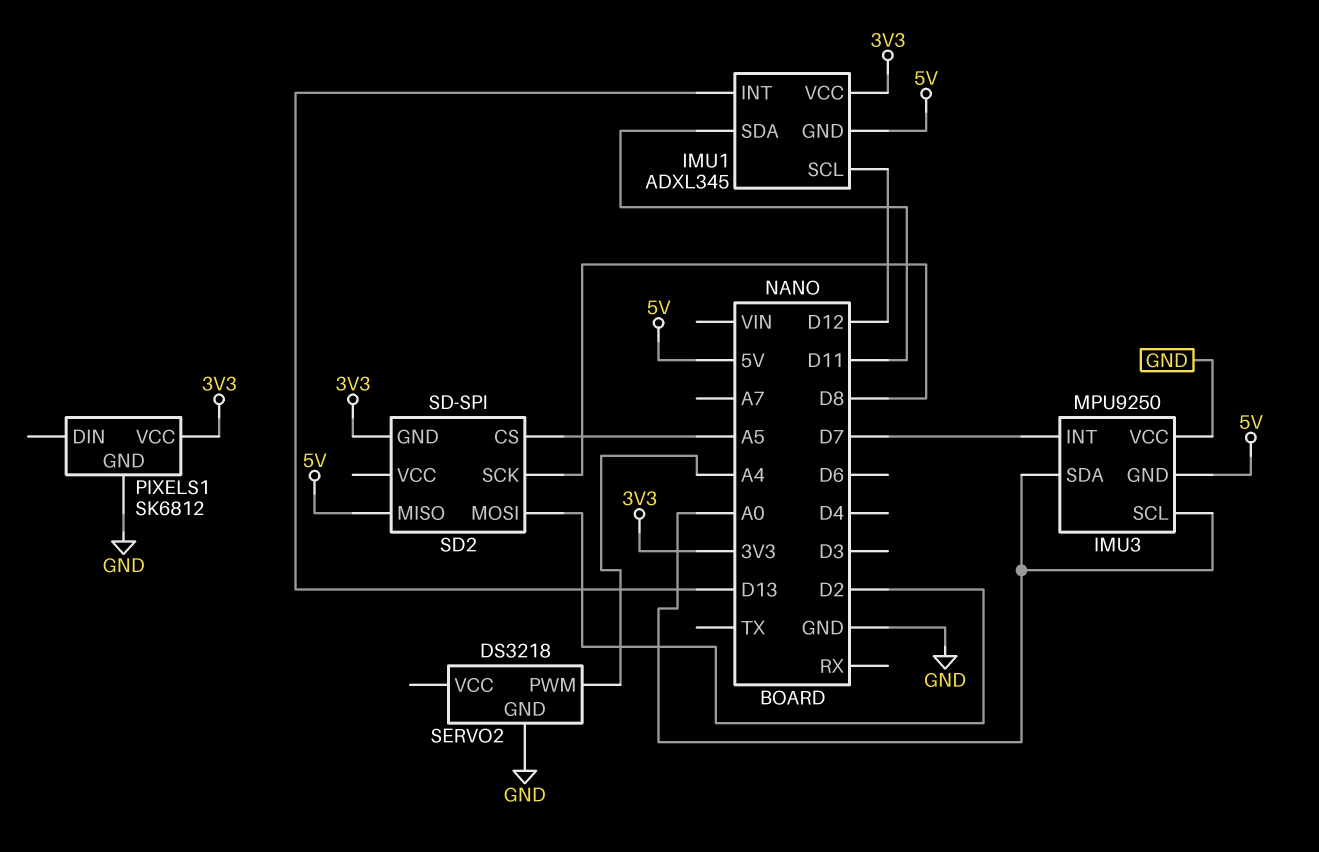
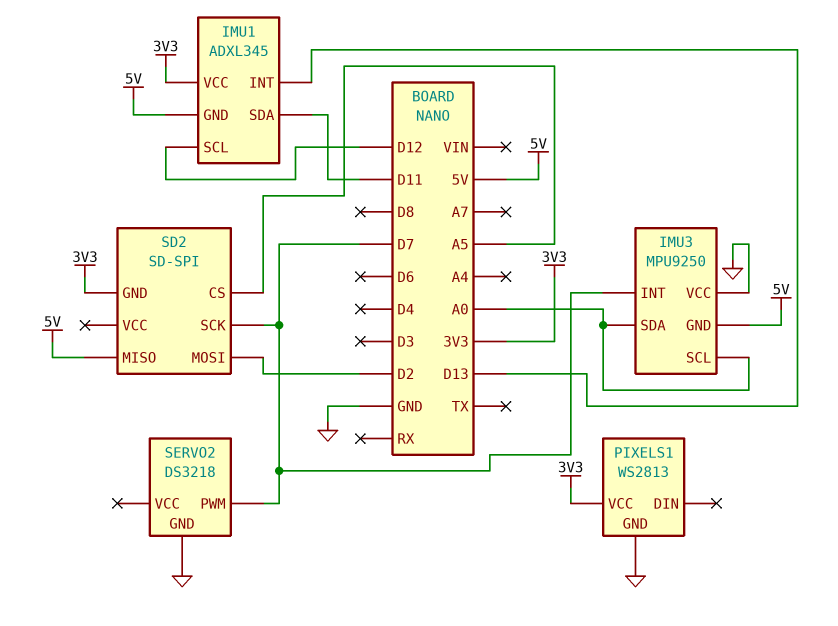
PIXELS1: SK6812 -> WS2813
SD2 pin SCK: D8 -> D7
SERVO2 pin PWM: A4 -> D7

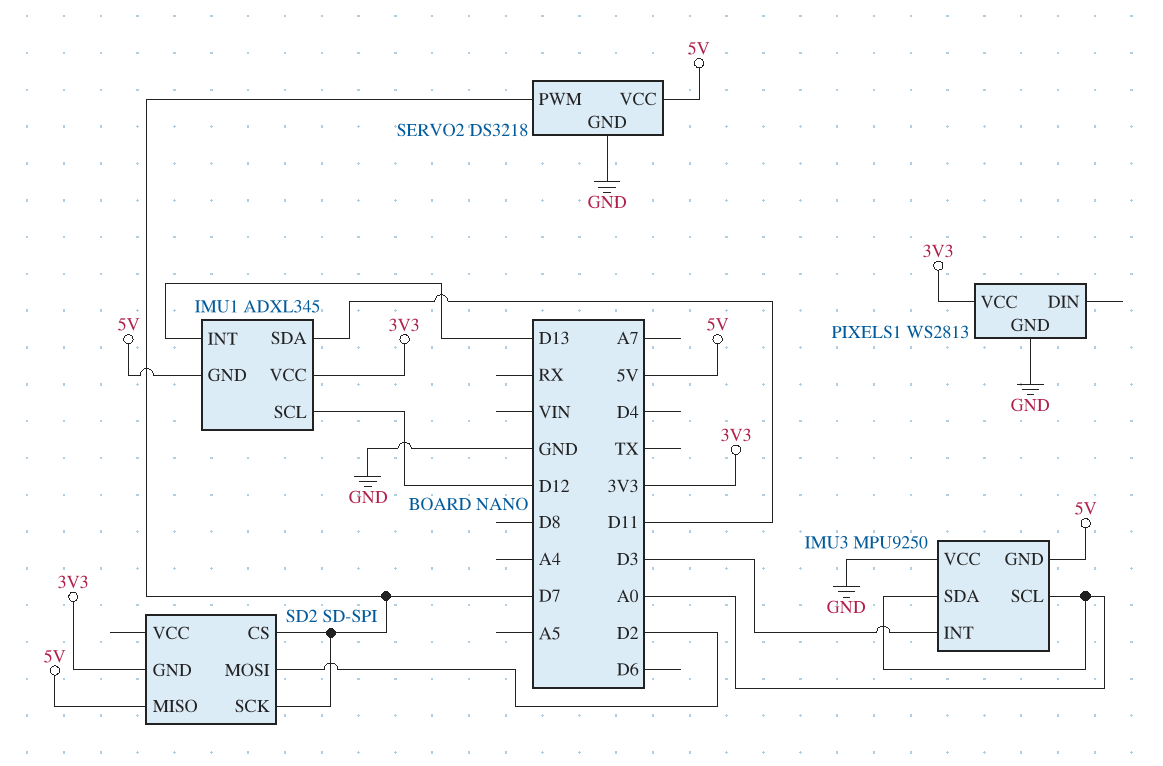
IMU3 pin INT: D7 -> D3
SD2 pin CS: A5 -> D7
SERVO2 pin VCC: none -> 5V

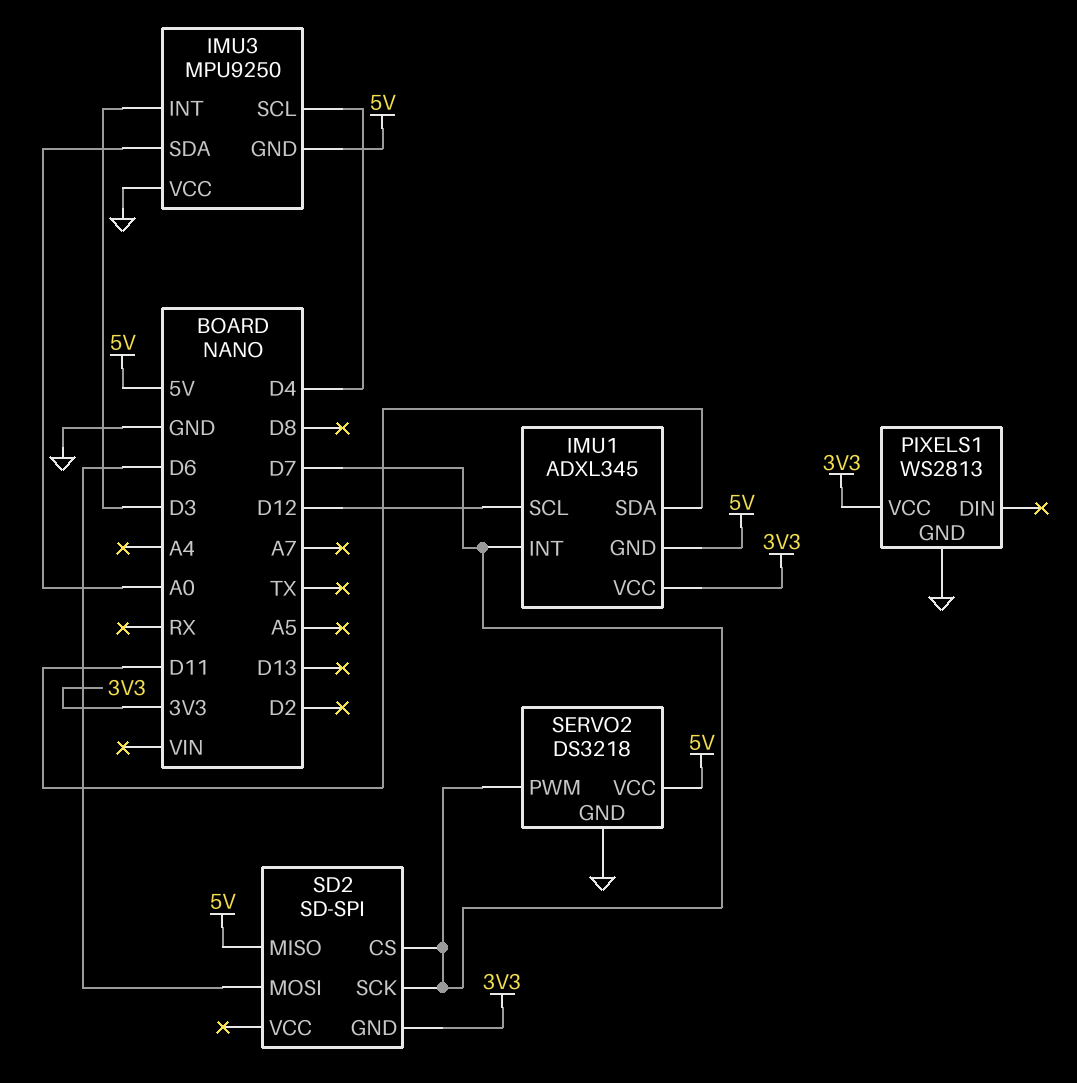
IMU1 pin INT: D13 -> D7
IMU3 pin SCL: A0 -> D4
SD2 pin MOSI: D2 -> D6

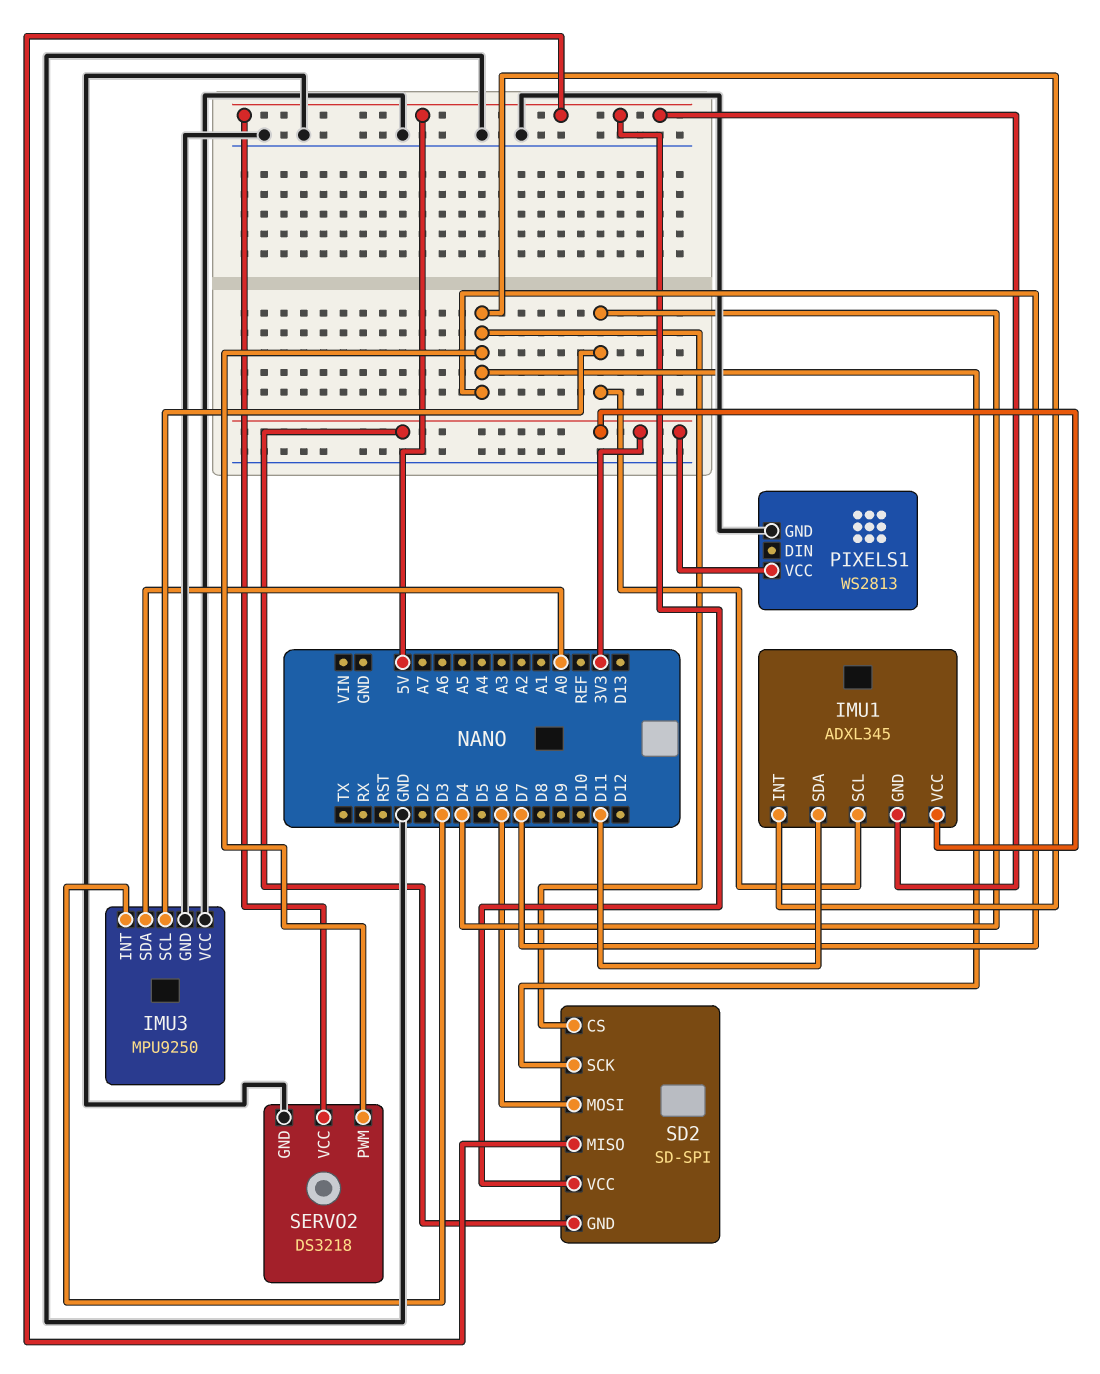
IMU1 pin SCL: D12 -> D4
IMU3 pin GND: 5V -> GND
SD2 pin VCC: none -> 5V

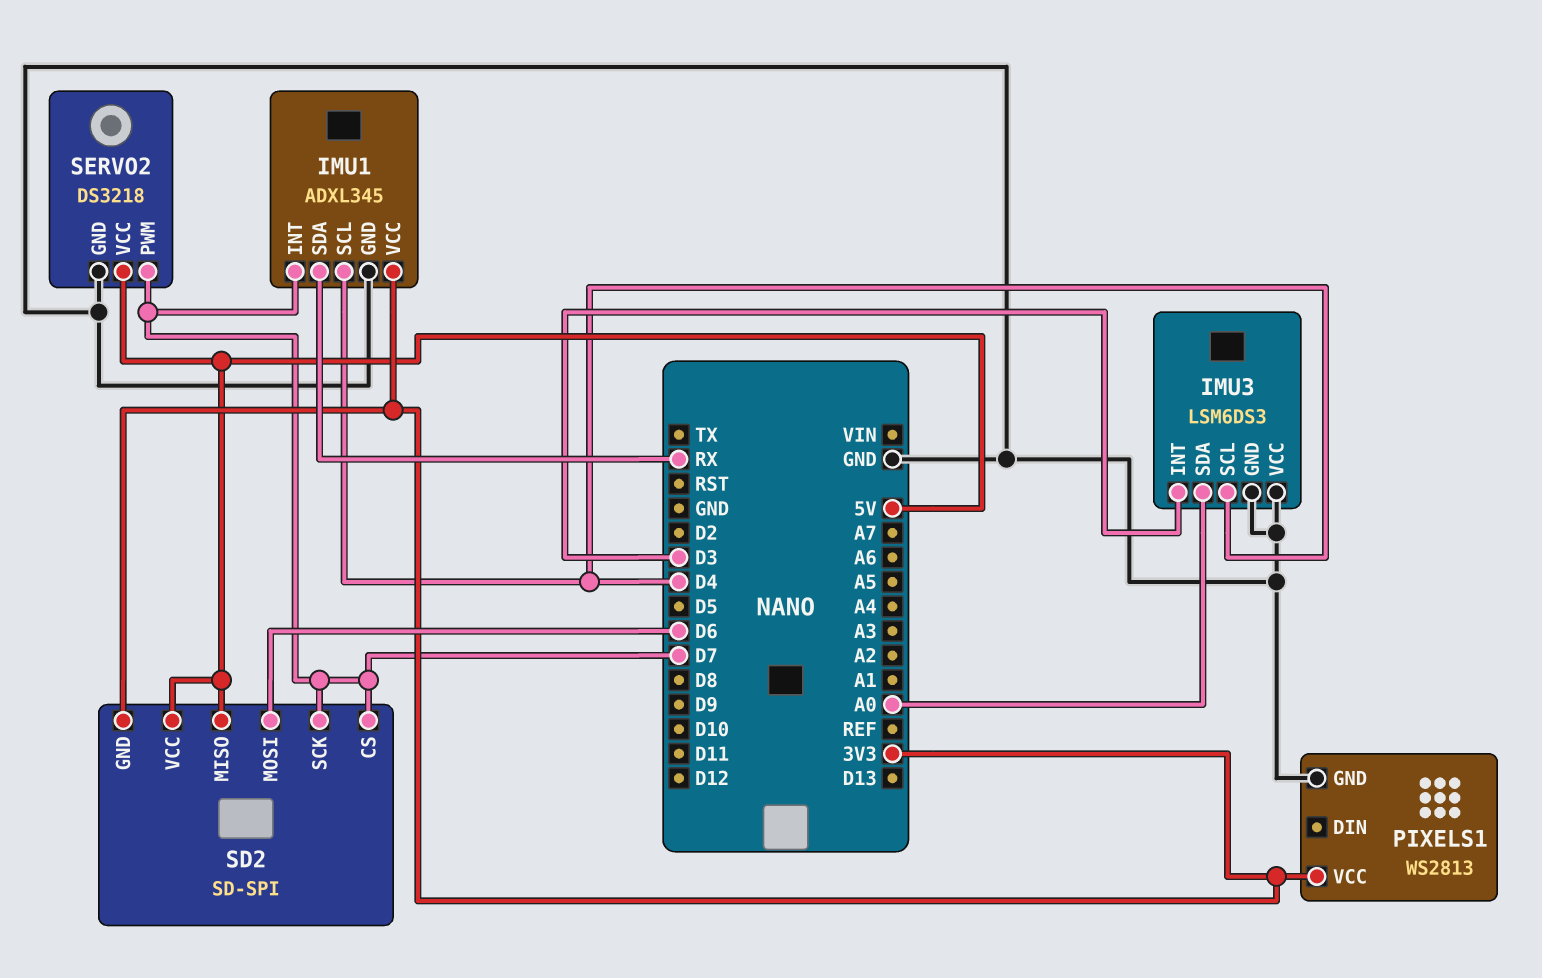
IMU1 pin GND: 5V -> GND
IMU1 pin SDA: D11 -> RX
IMU3: MPU9250 -> LSM6DS3

